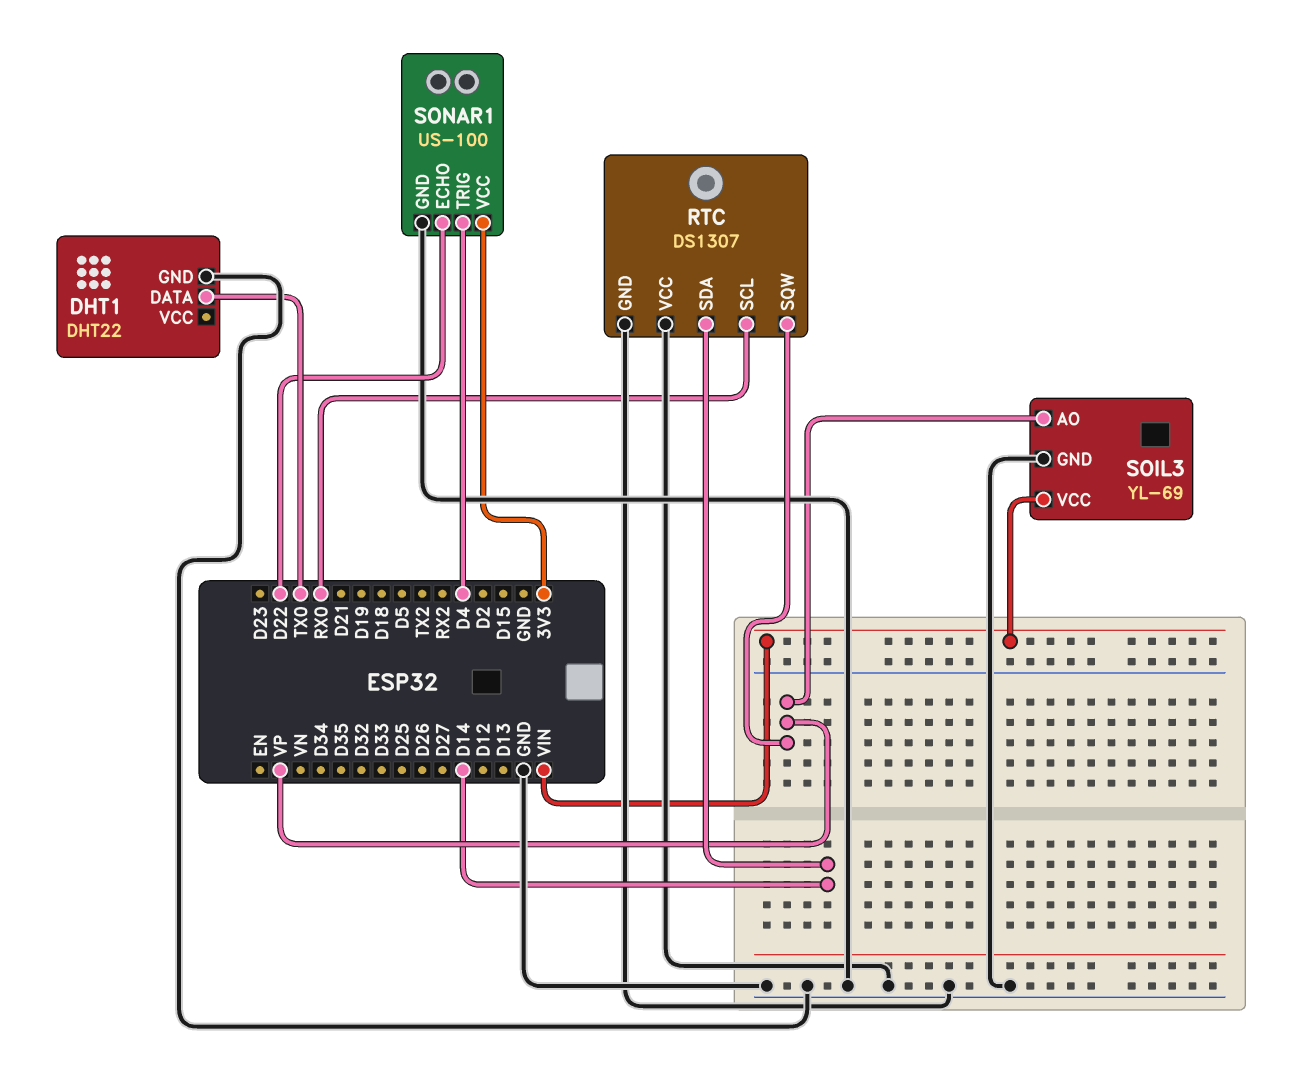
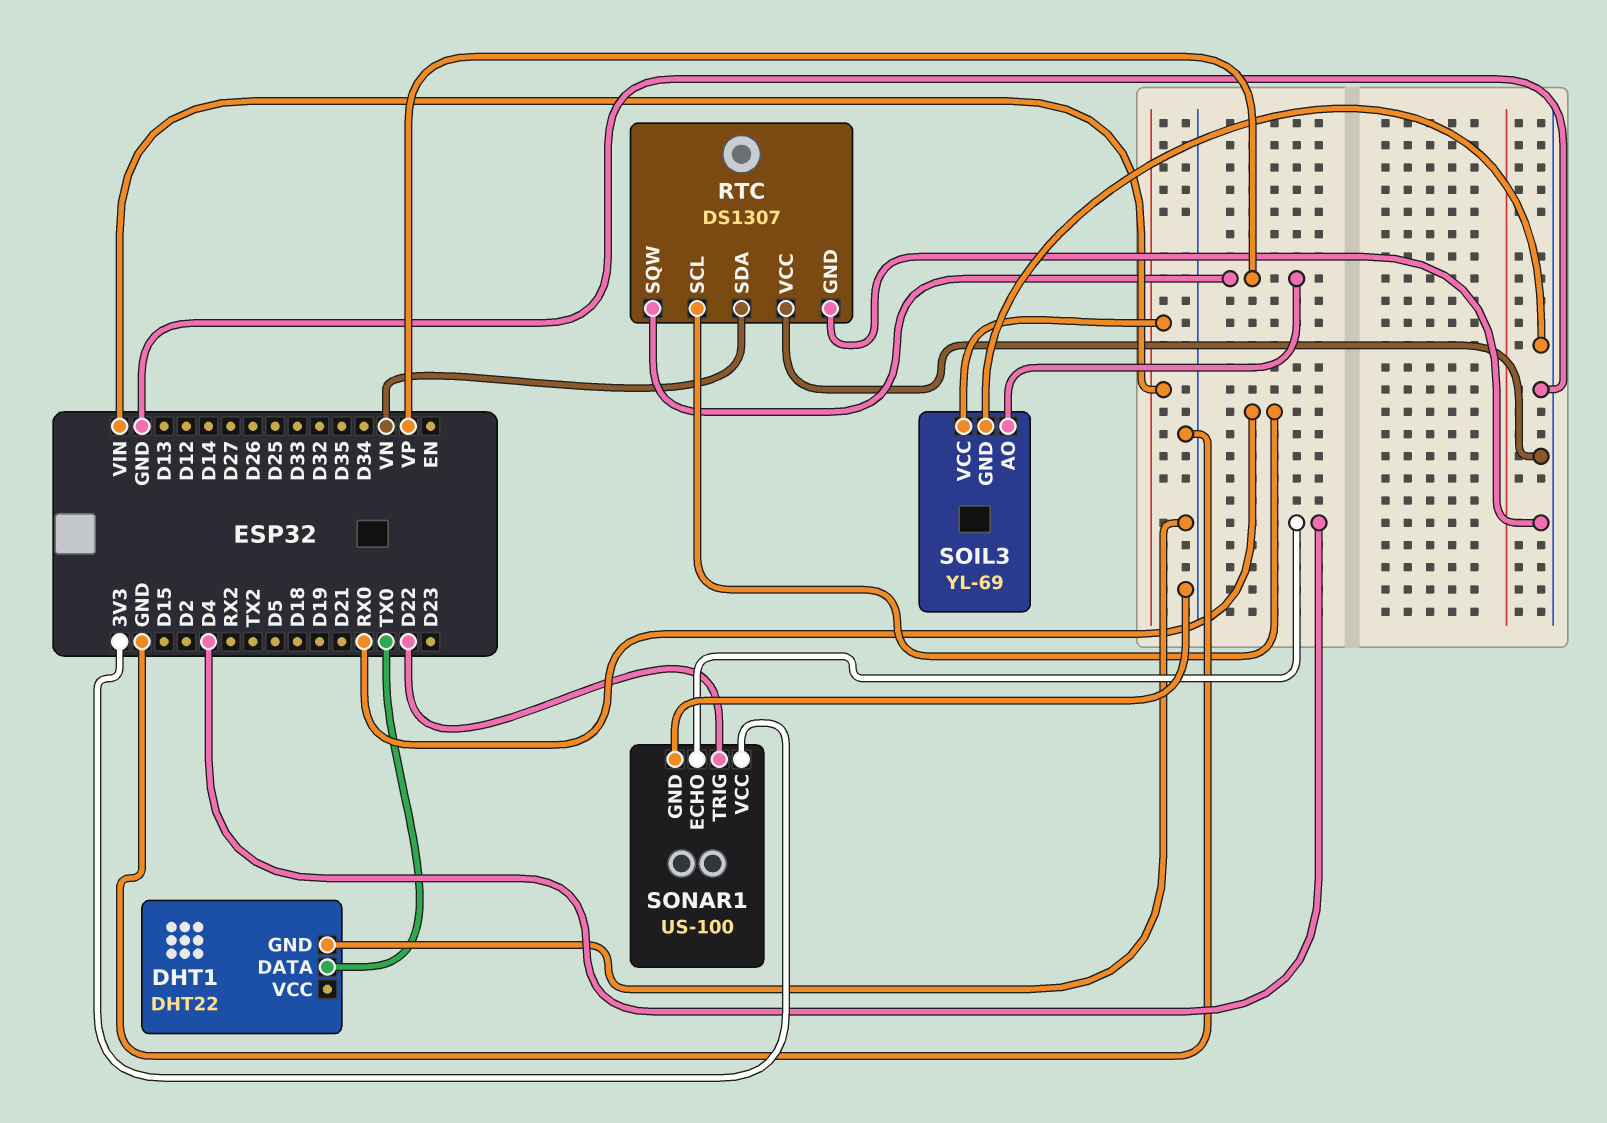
RTC pin SDA: D14 -> VN
SONAR1 pin ECHO: D22 -> D4
SONAR1 pin TRIG: D4 -> D22

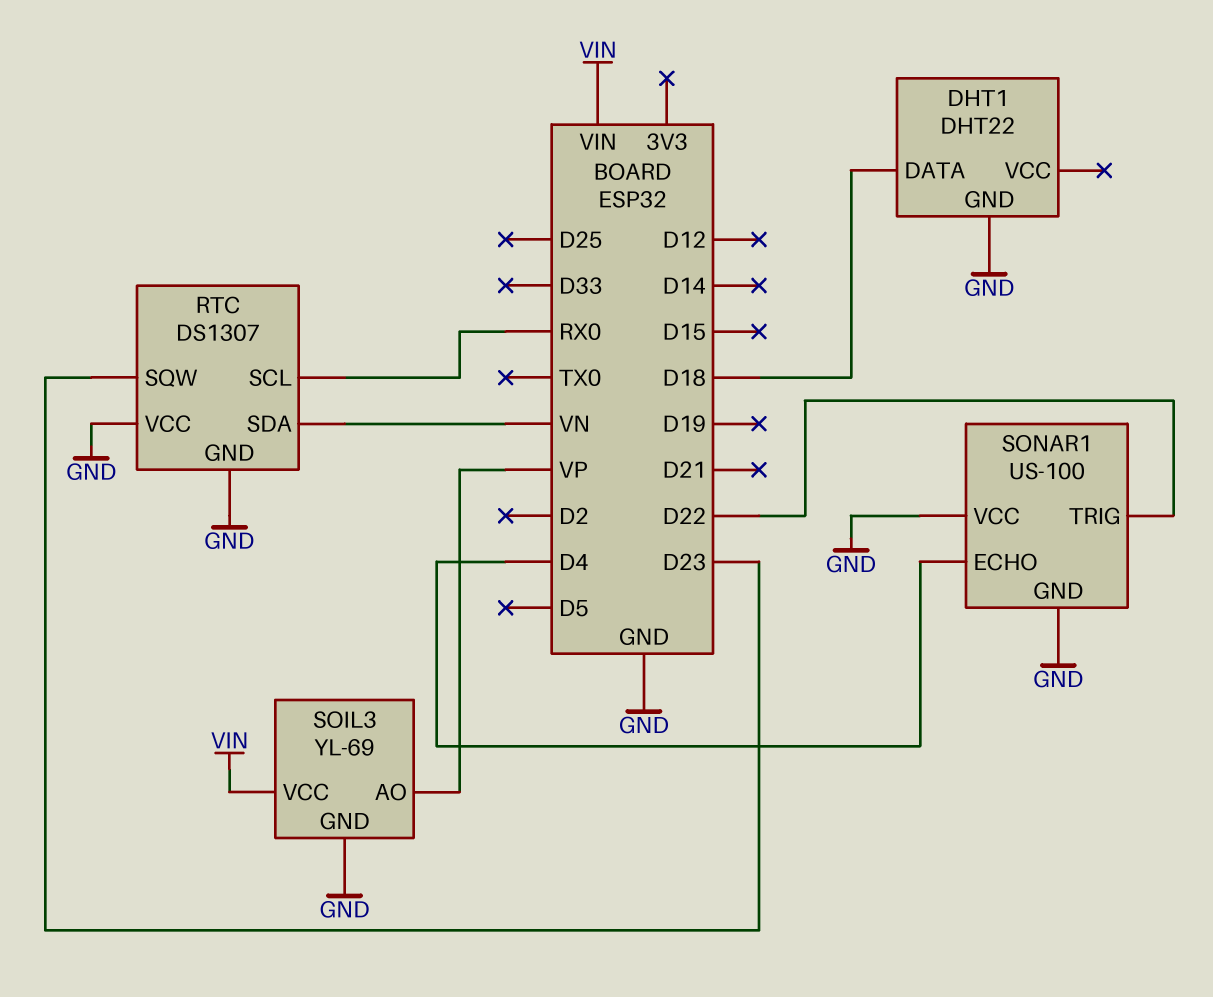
DHT1 pin DATA: TX0 -> D18
RTC pin SQW: VP -> D23
SONAR1 pin VCC: 3V3 -> GND

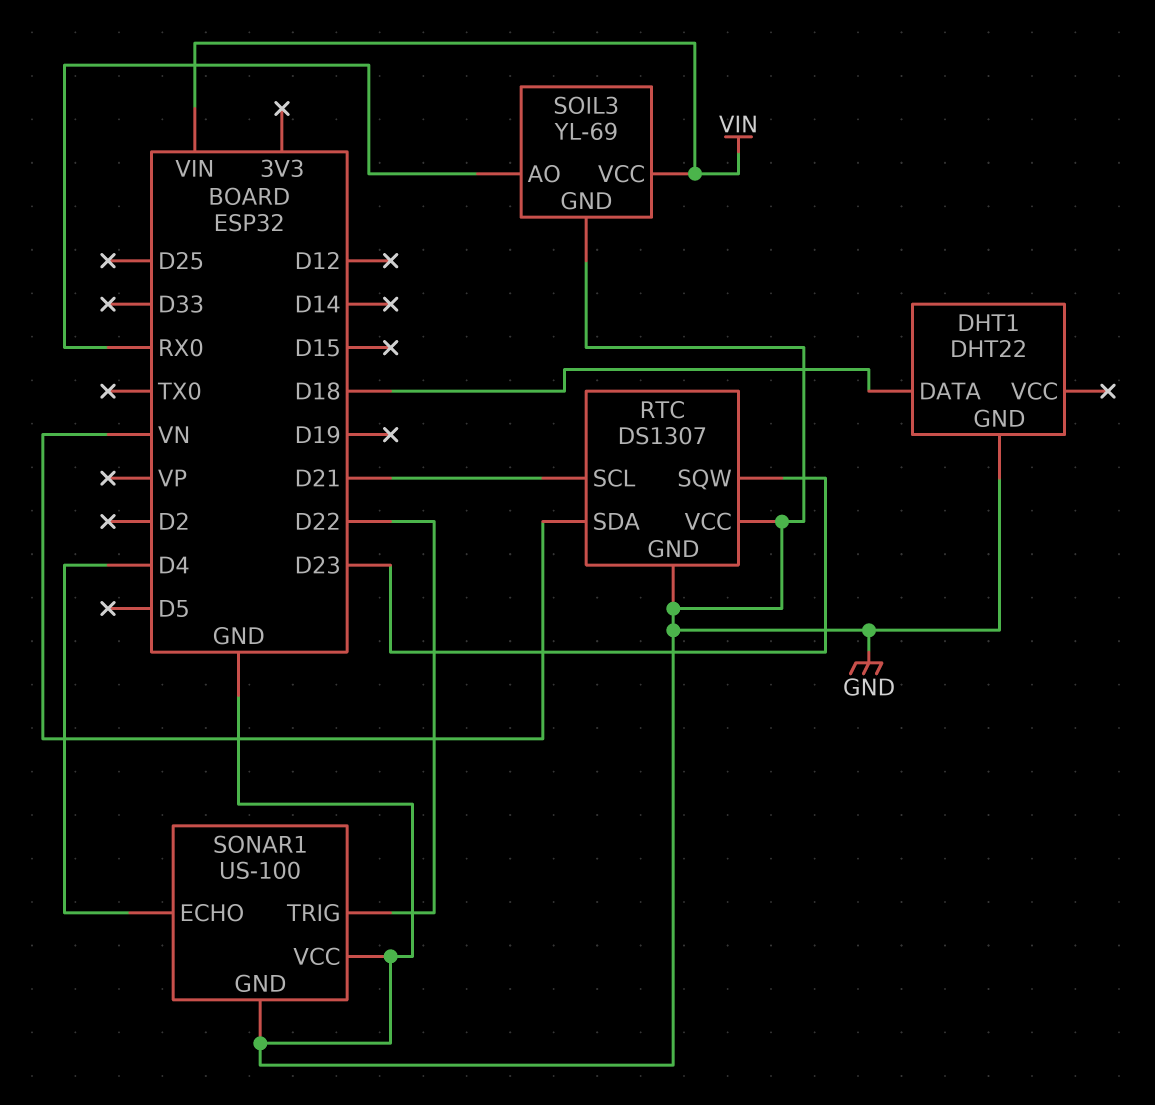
RTC pin SCL: RX0 -> D21
SOIL3 pin AO: VP -> RX0

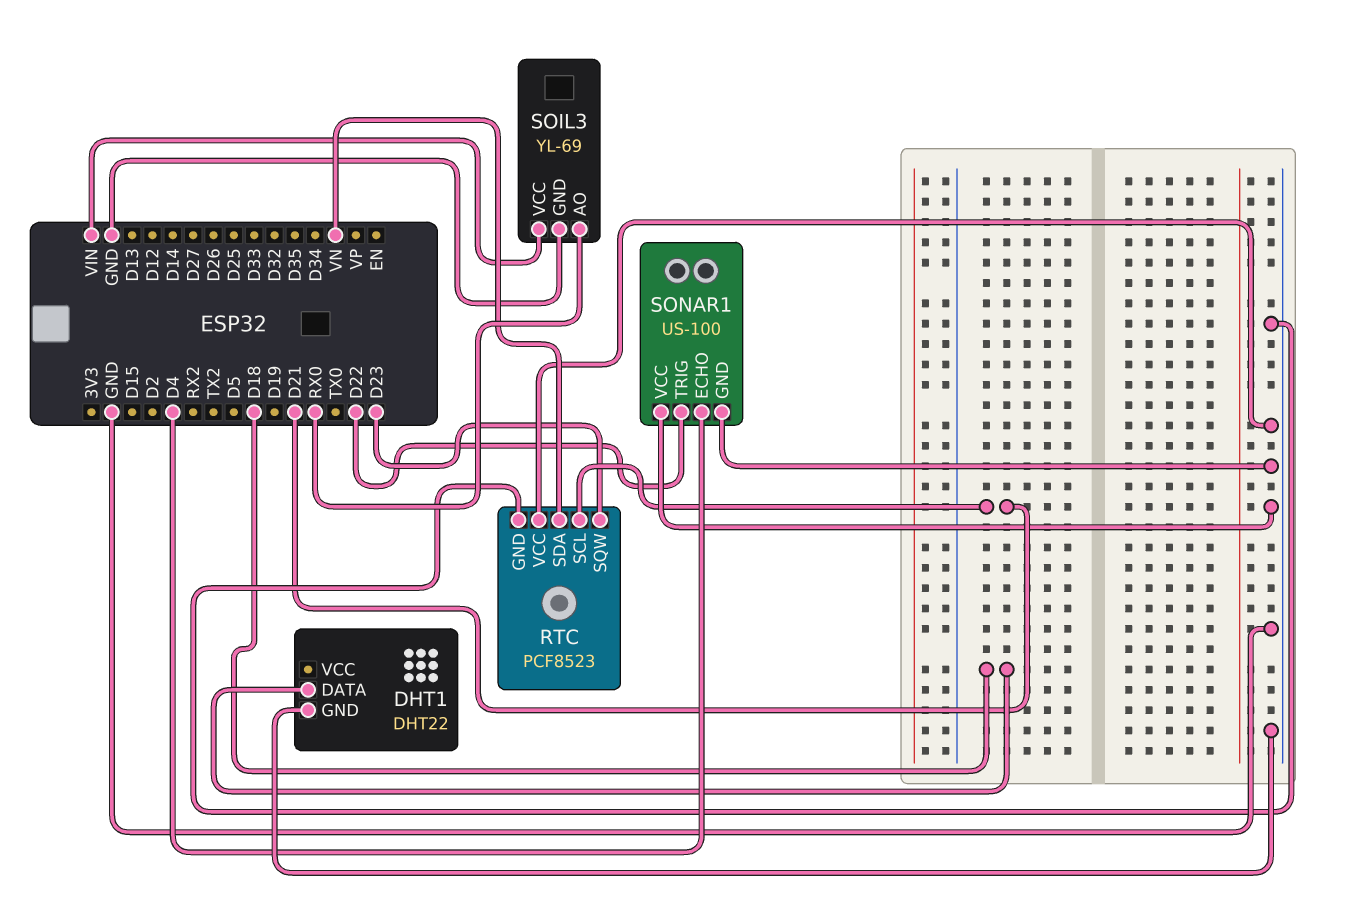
RTC: DS1307 -> PCF8523

